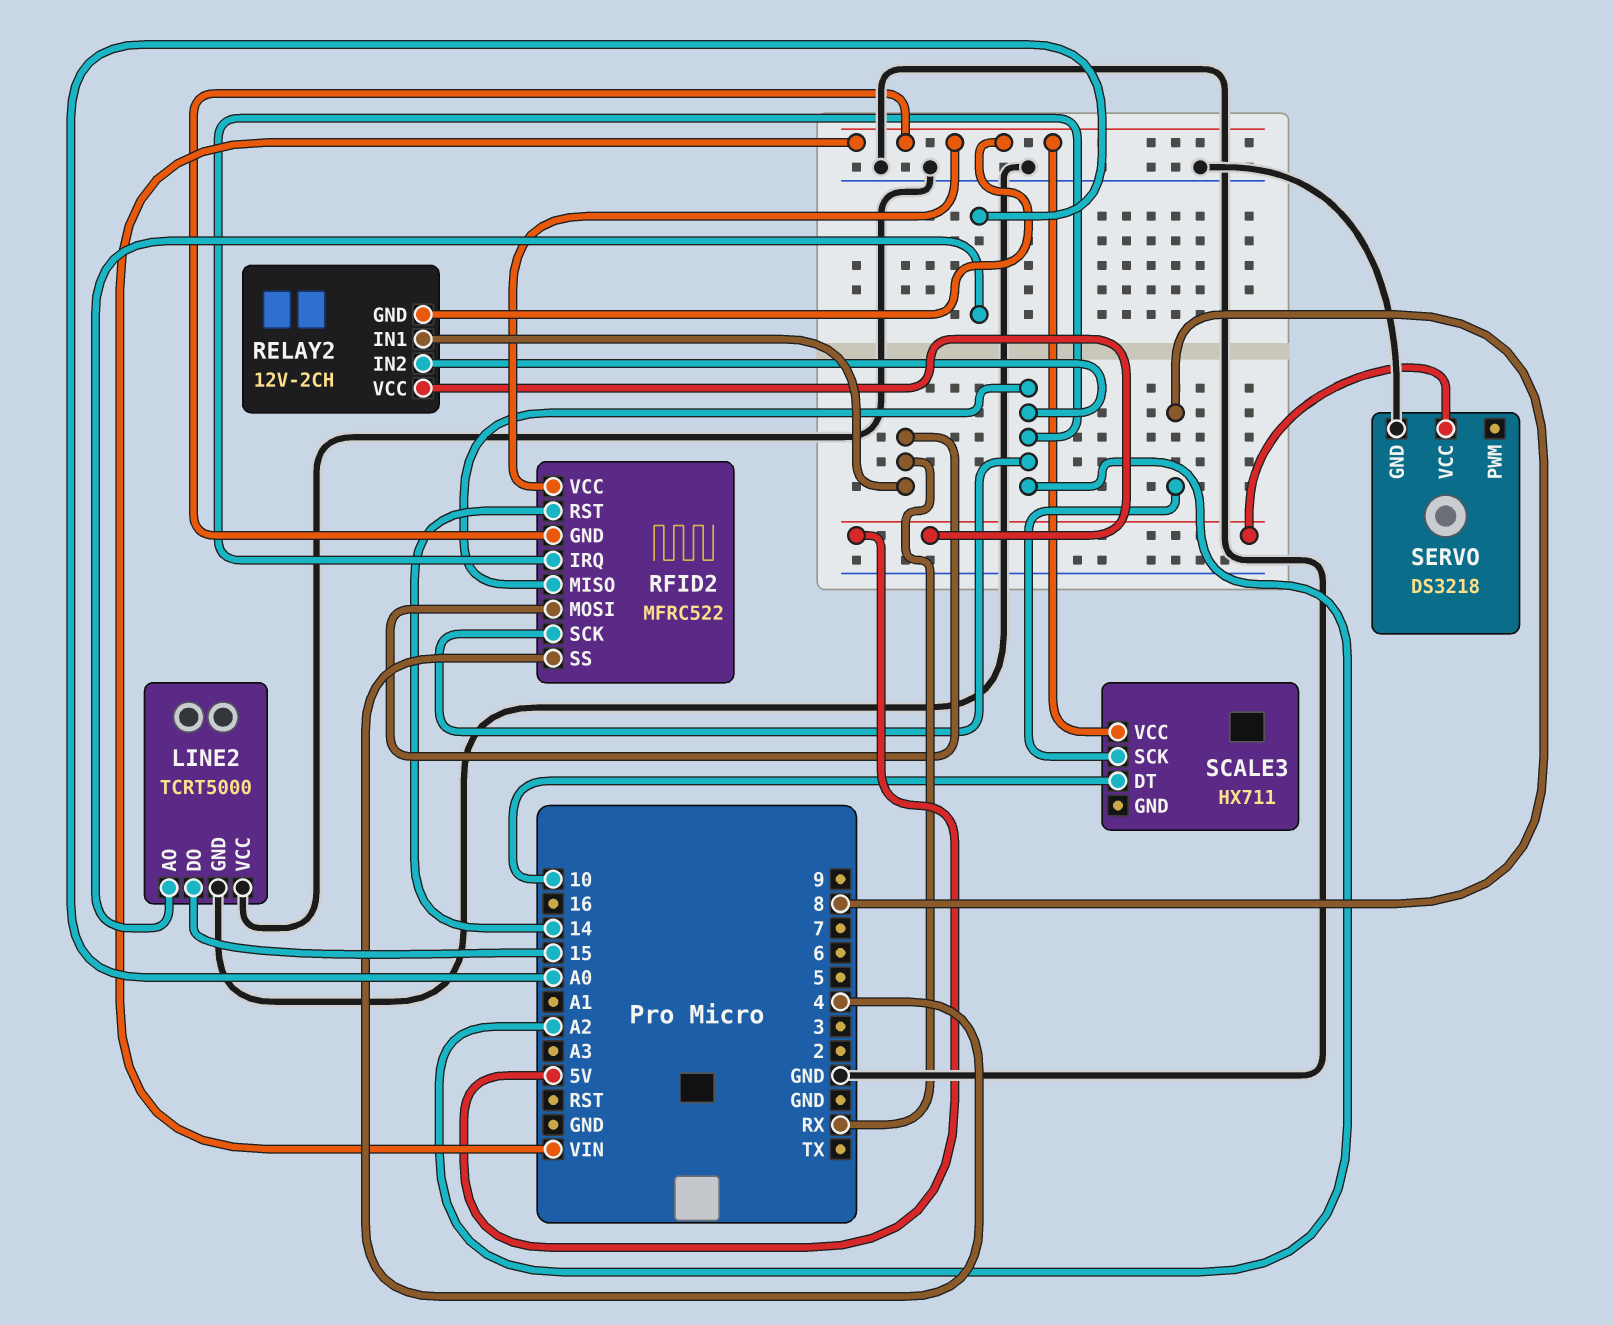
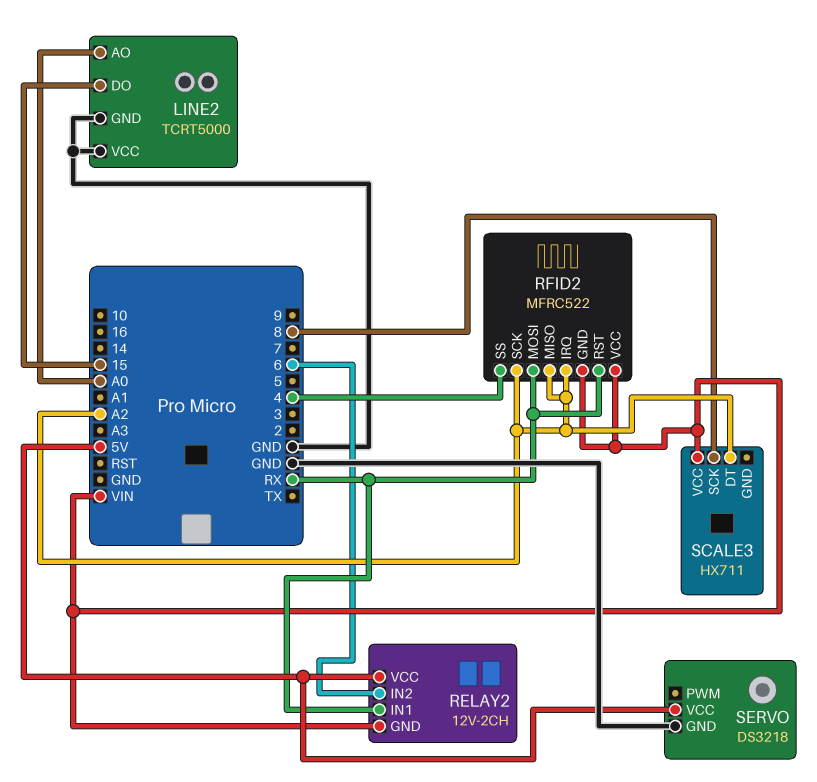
RELAY2 pin IN2: A2 -> 6
RFID2 pin RST: 14 -> RX
SCALE3 pin DT: 10 -> A2

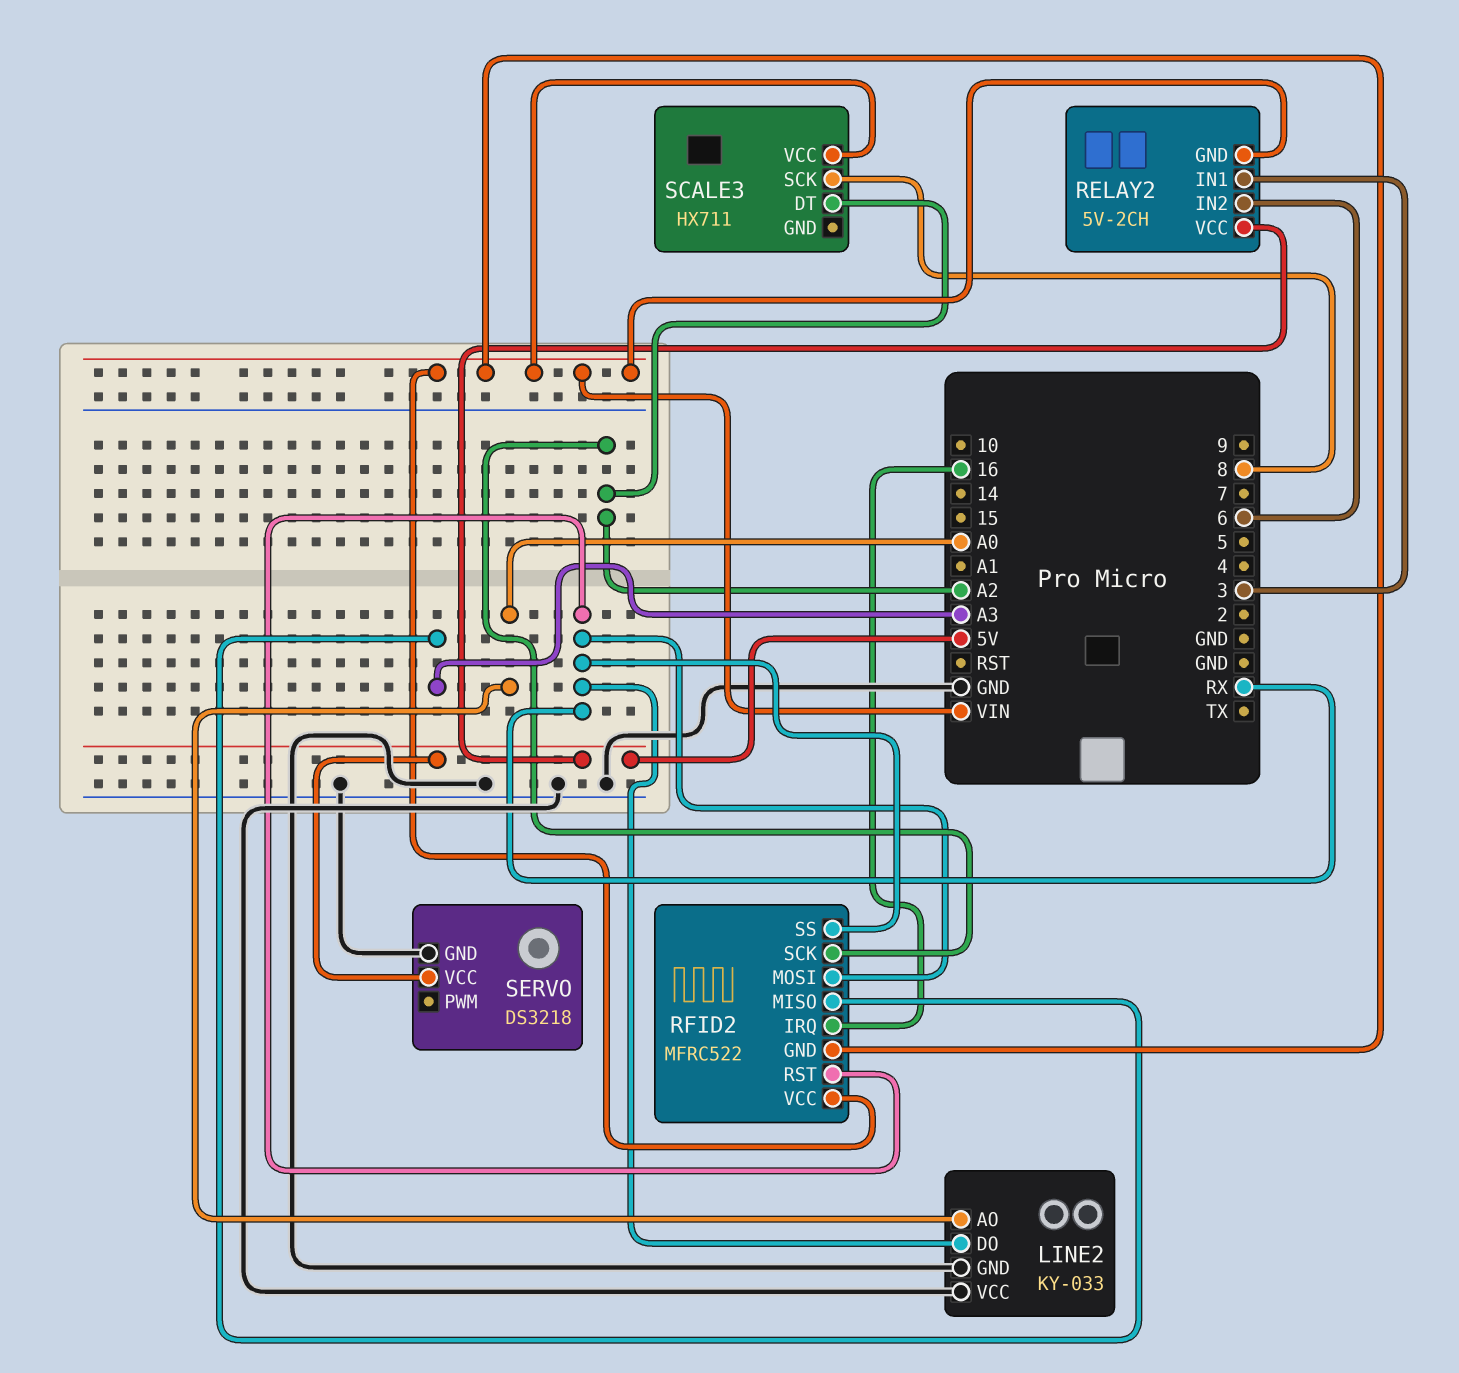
LINE2: TCRT5000 -> KY-033
LINE2 pin DO: 15 -> RX
RELAY2: 12V-2CH -> 5V-2CH
RELAY2 pin IN1: RX -> 3
RFID2 pin IRQ: A2 -> 16
RFID2 pin MISO: A2 -> A3
RFID2 pin SS: 4 -> RX

